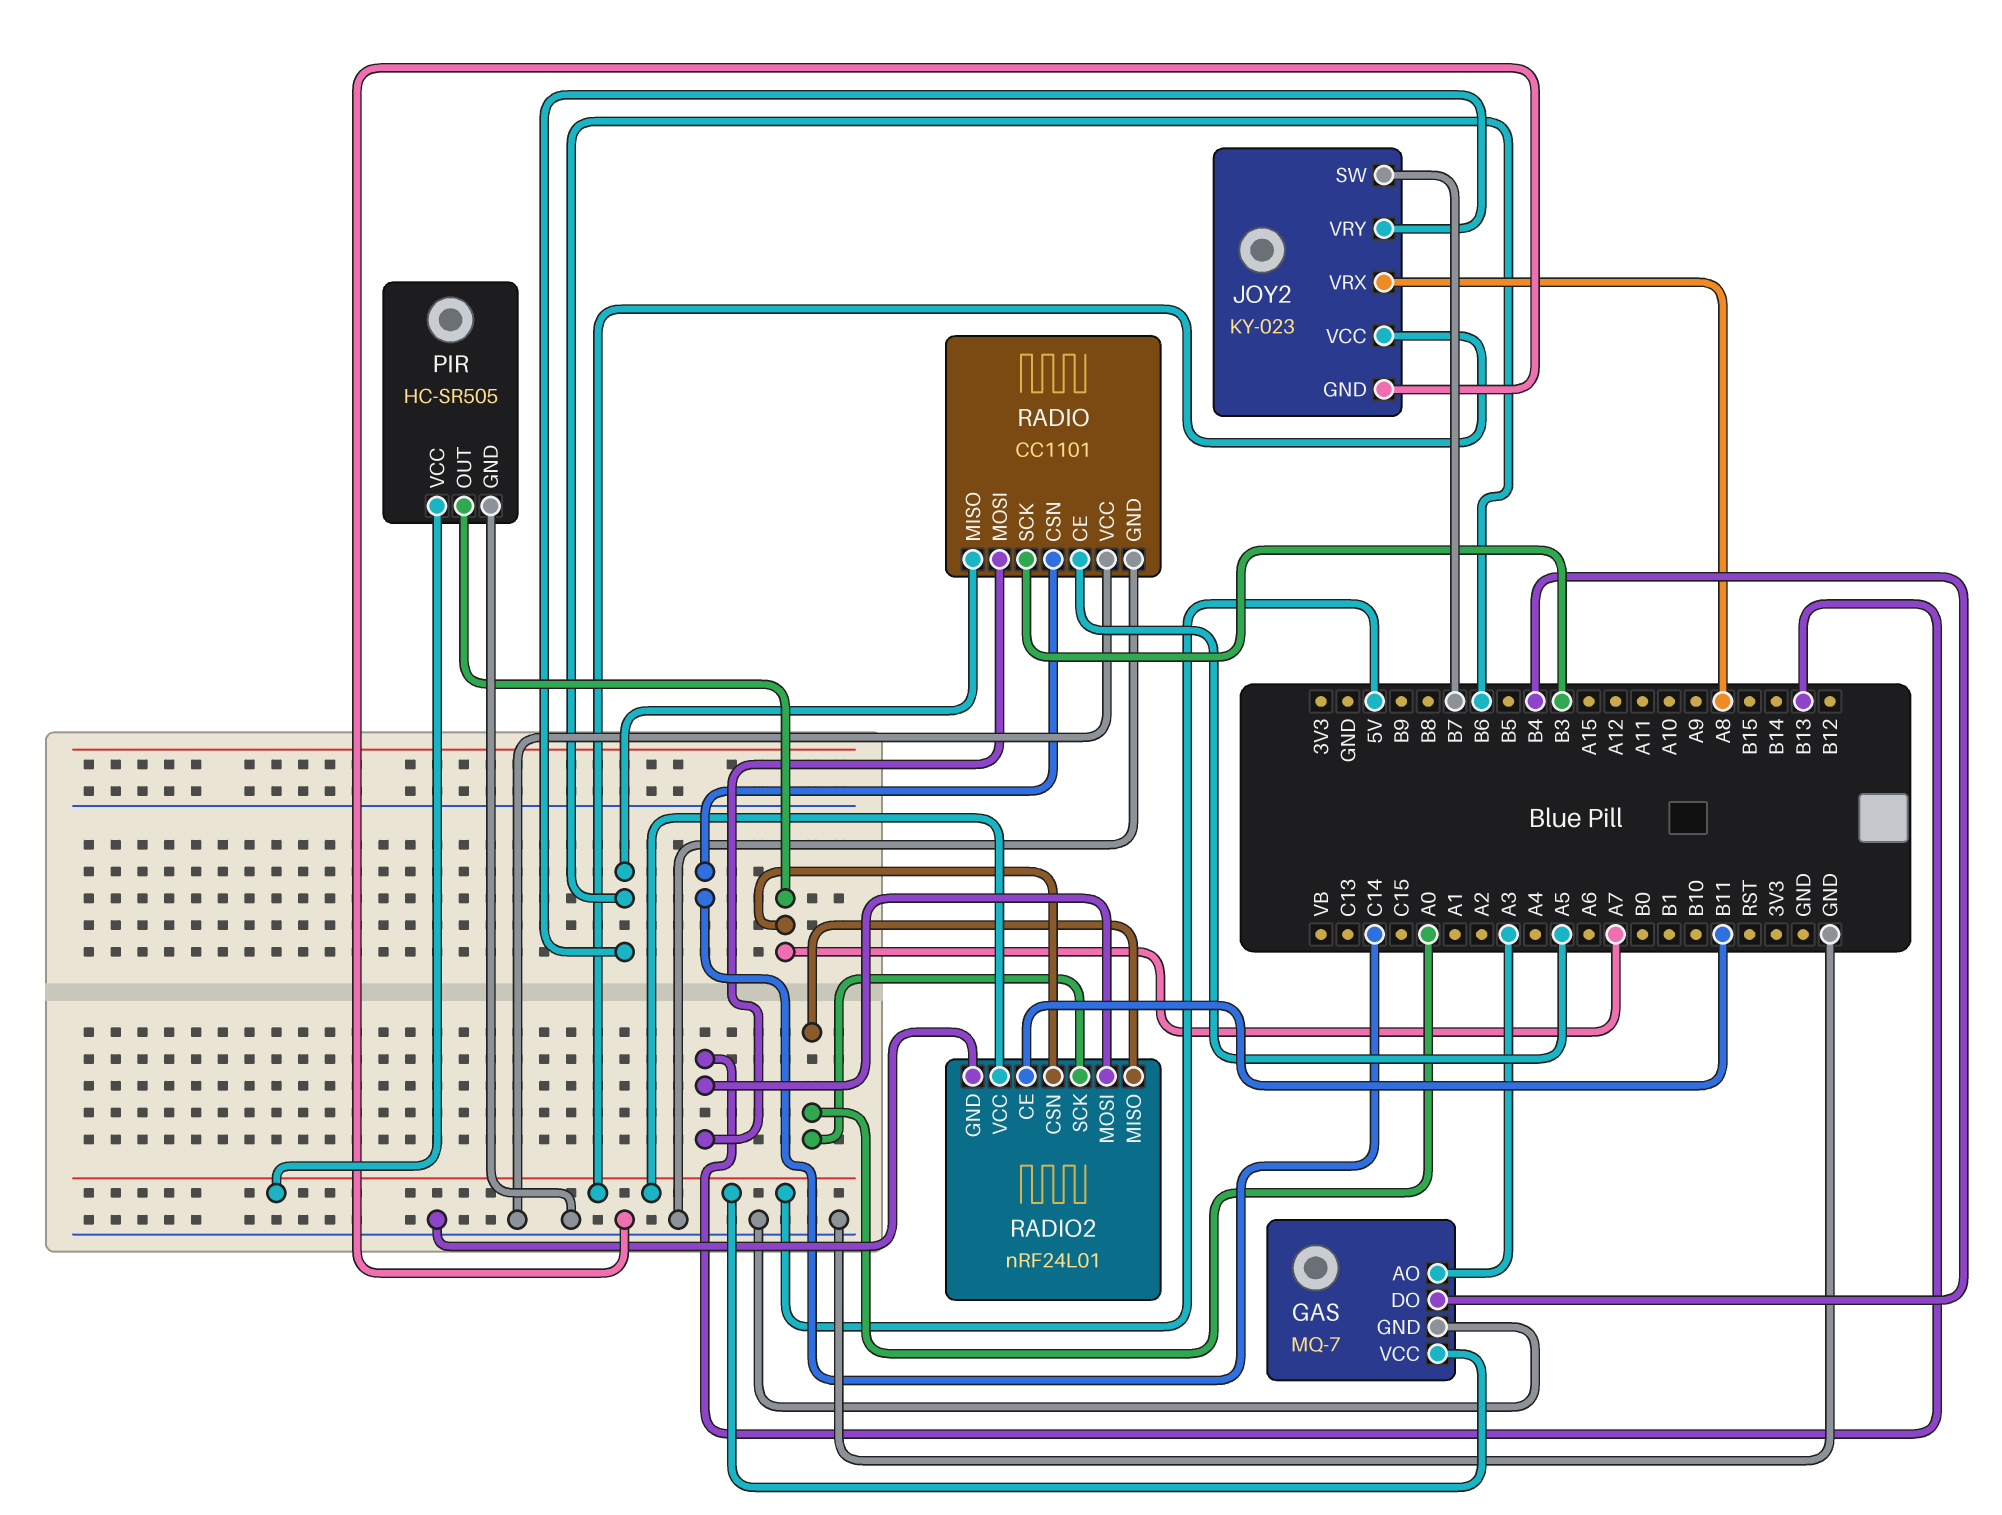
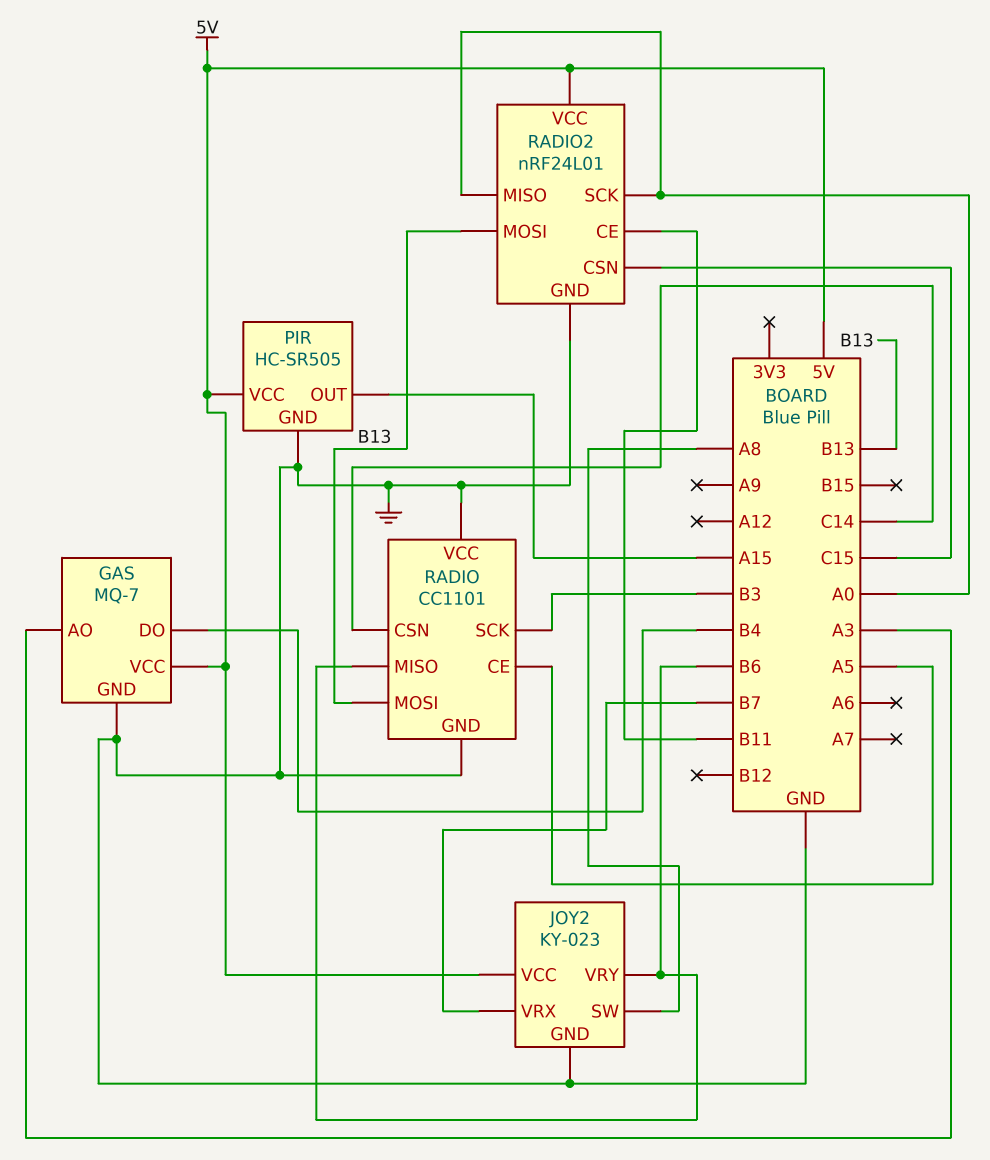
JOY2 pin SW: B7 -> A8
JOY2 pin VRX: A8 -> B7
PIR pin OUT: A7 -> A15
RADIO2 pin CSN: A7 -> C15

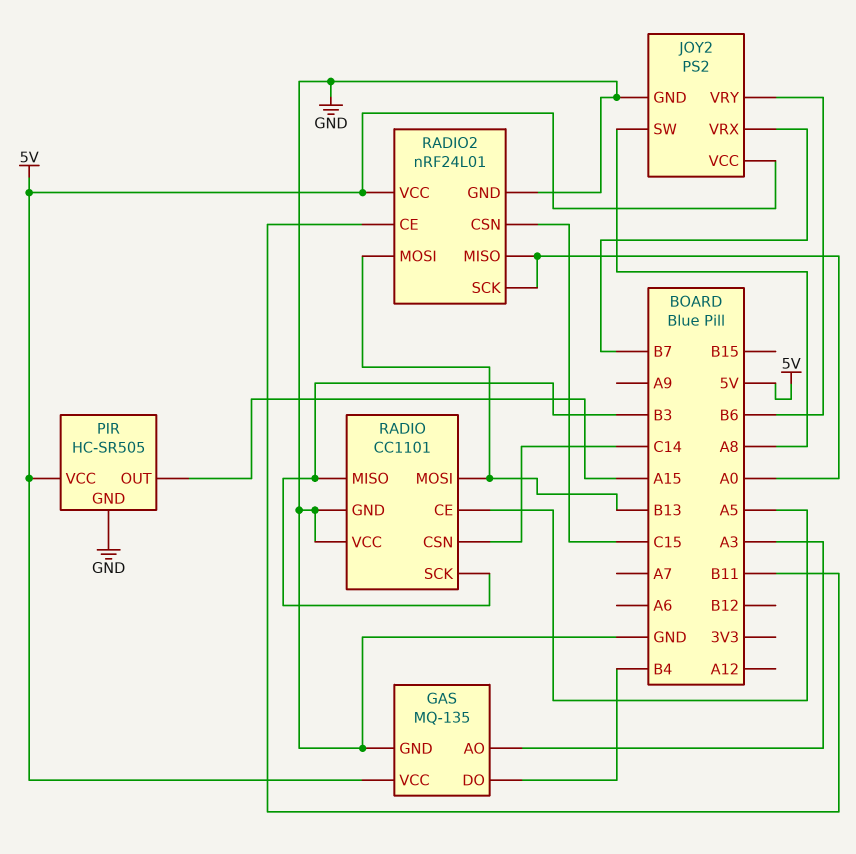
GAS: MQ-7 -> MQ-135
JOY2: KY-023 -> PS2
RADIO pin MISO: B6 -> B3

